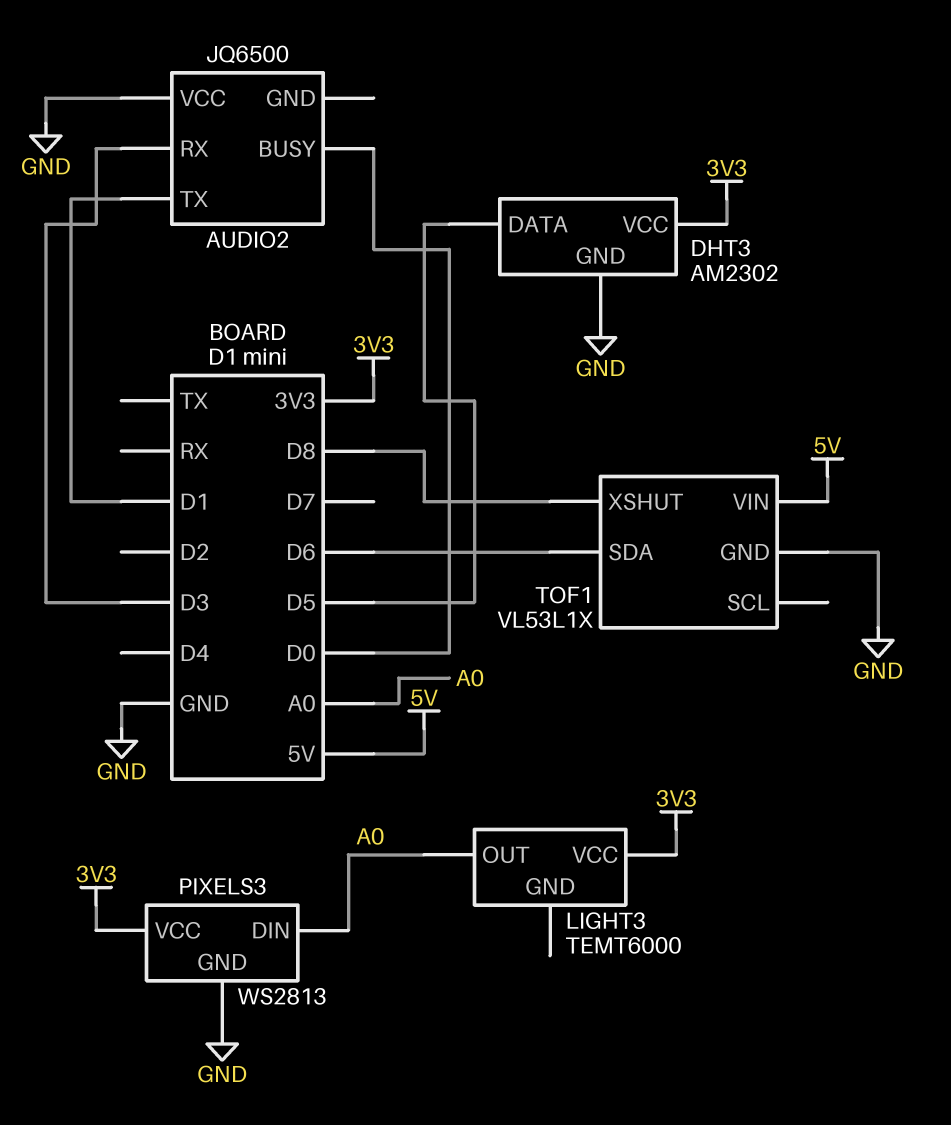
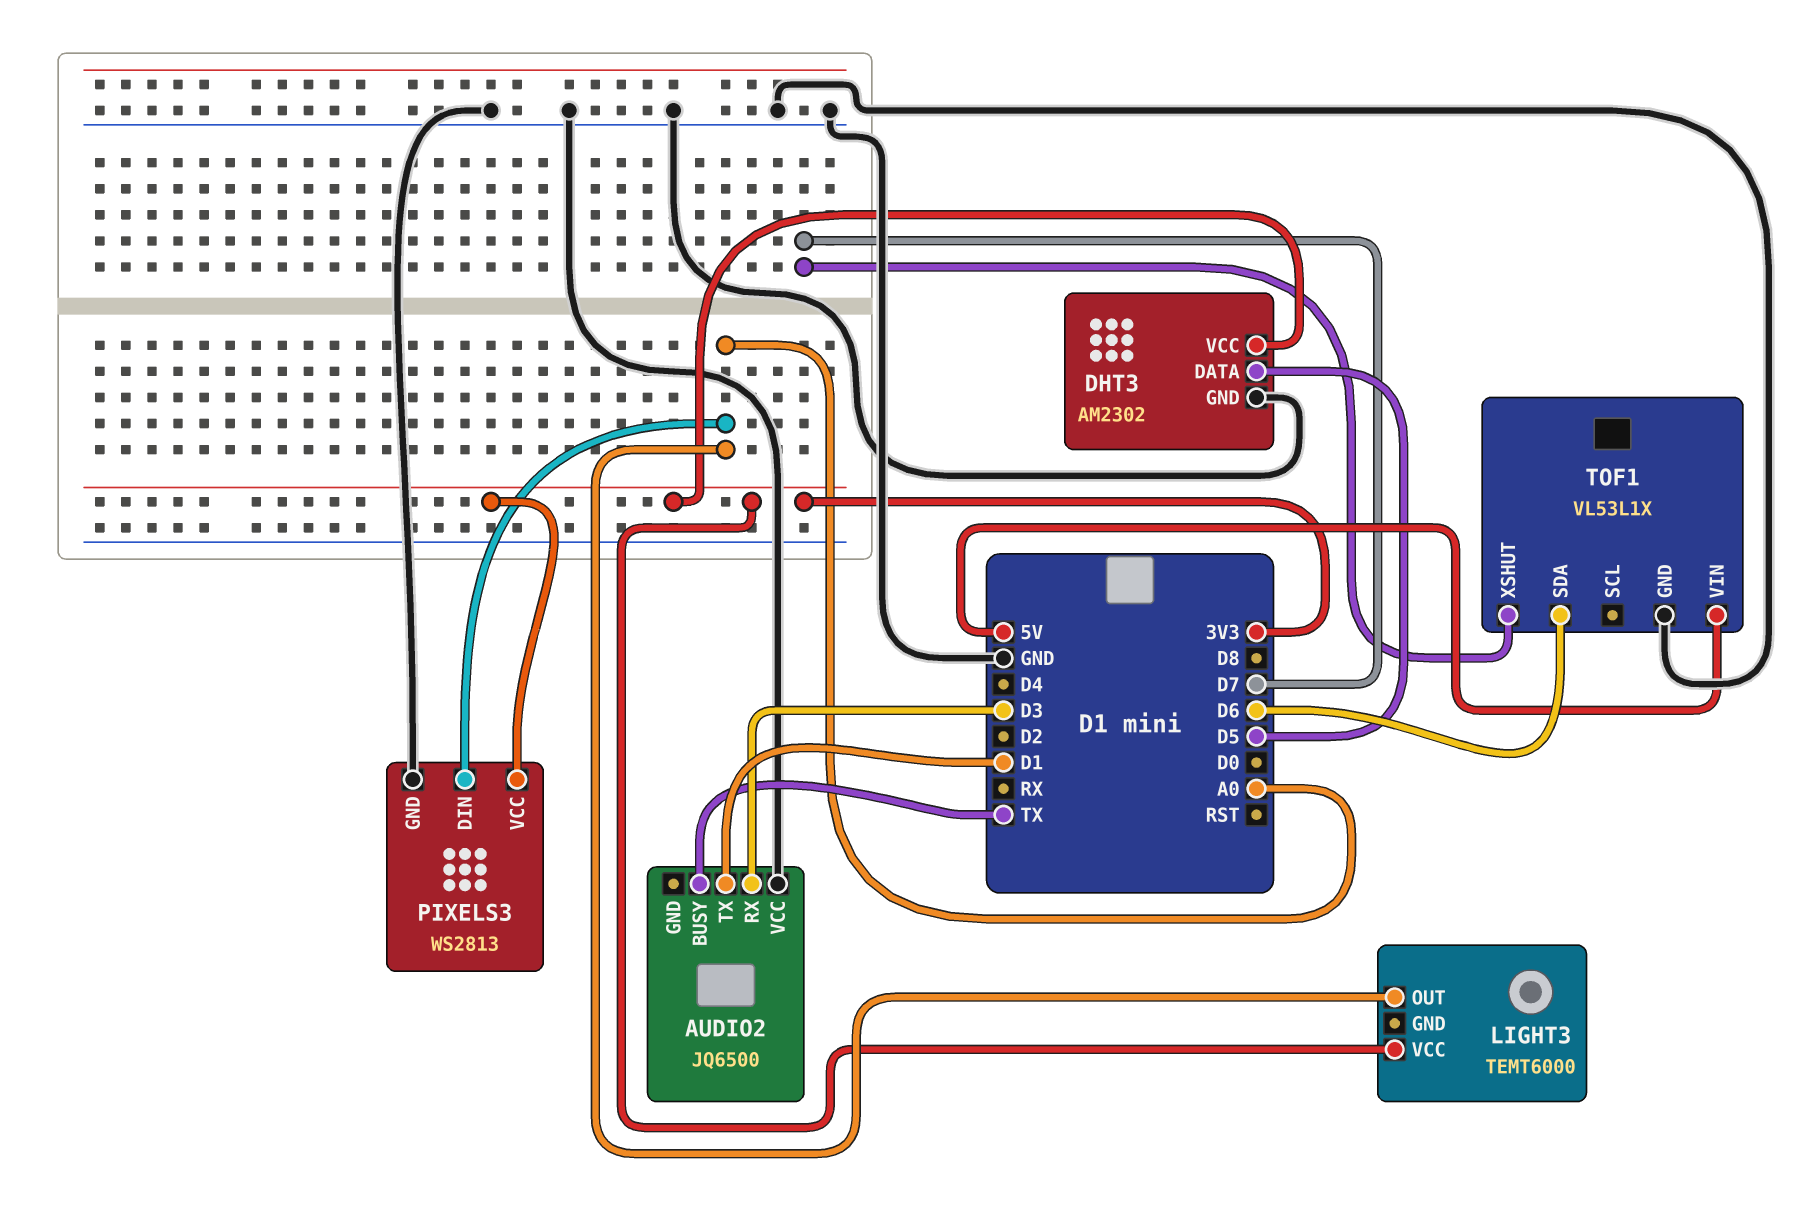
AUDIO2 pin BUSY: D0 -> TX
TOF1 pin XSHUT: D8 -> D7

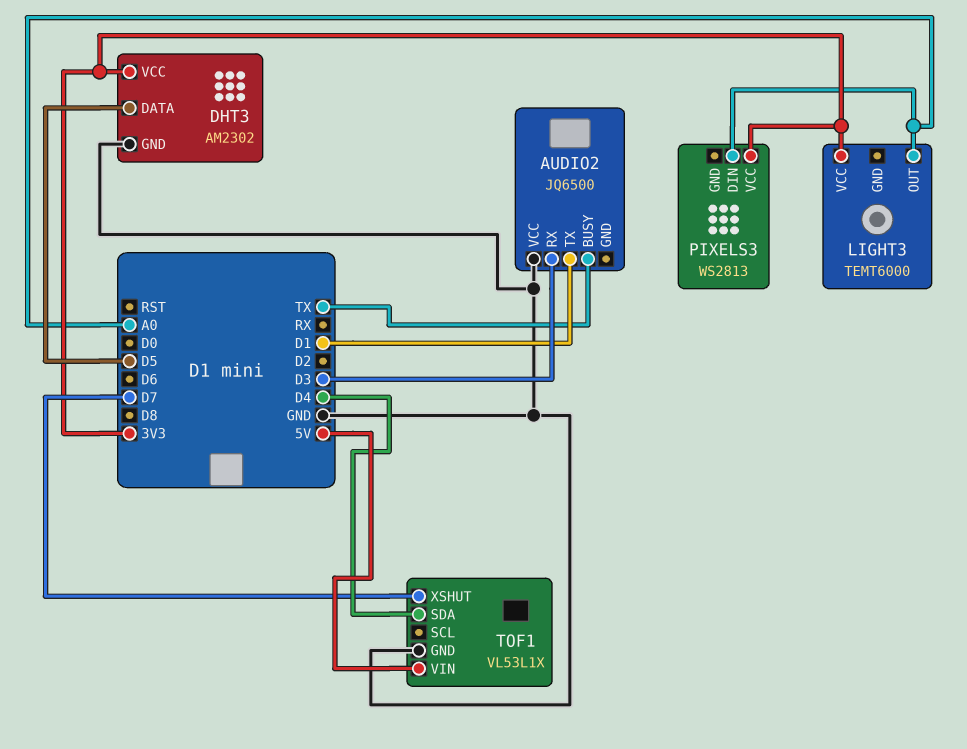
PIXELS3 pin GND: GND -> none
TOF1 pin SDA: D6 -> D4

